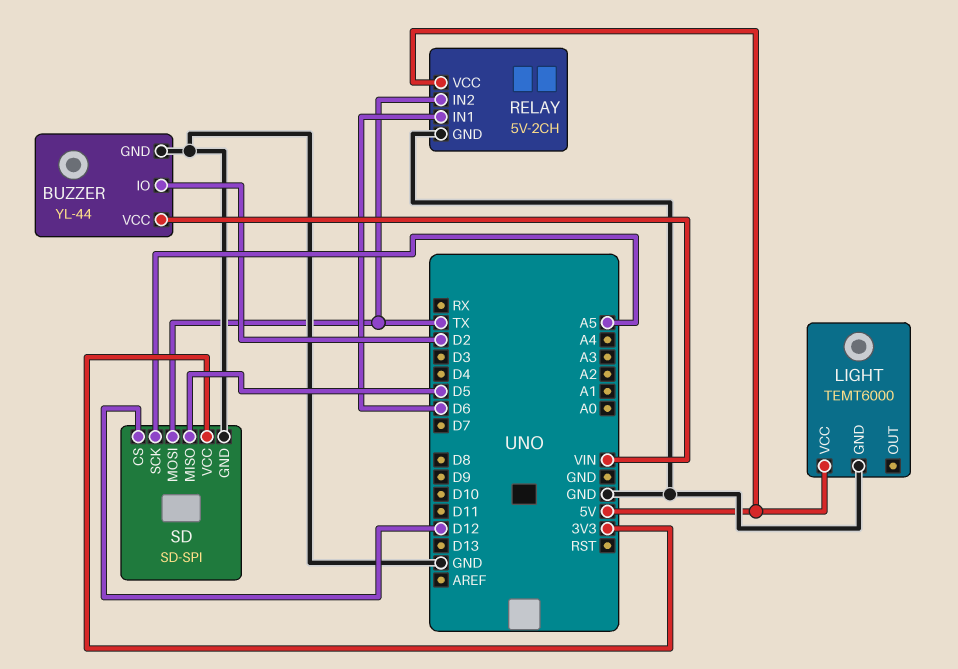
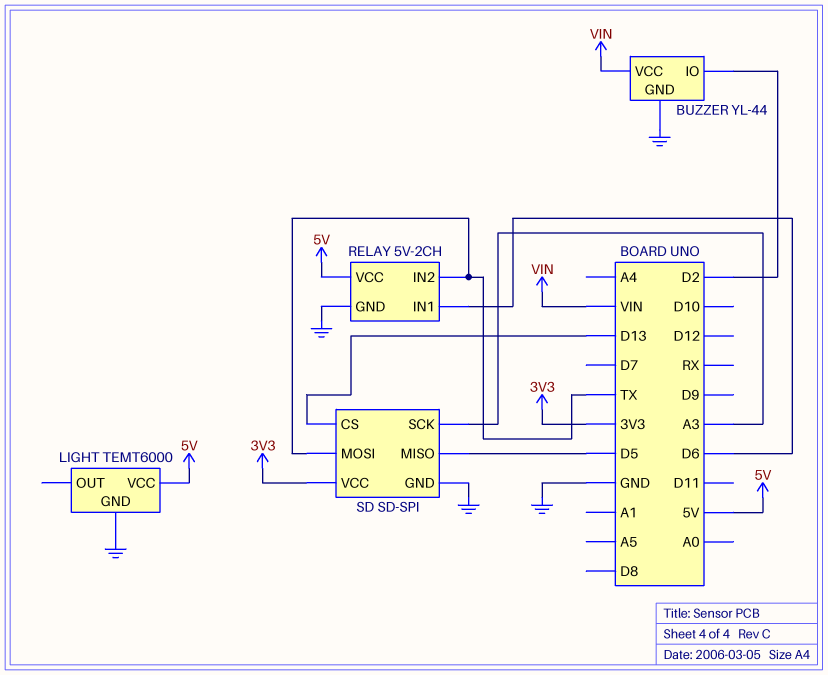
SD pin CS: D12 -> D13
SD pin SCK: A5 -> A3

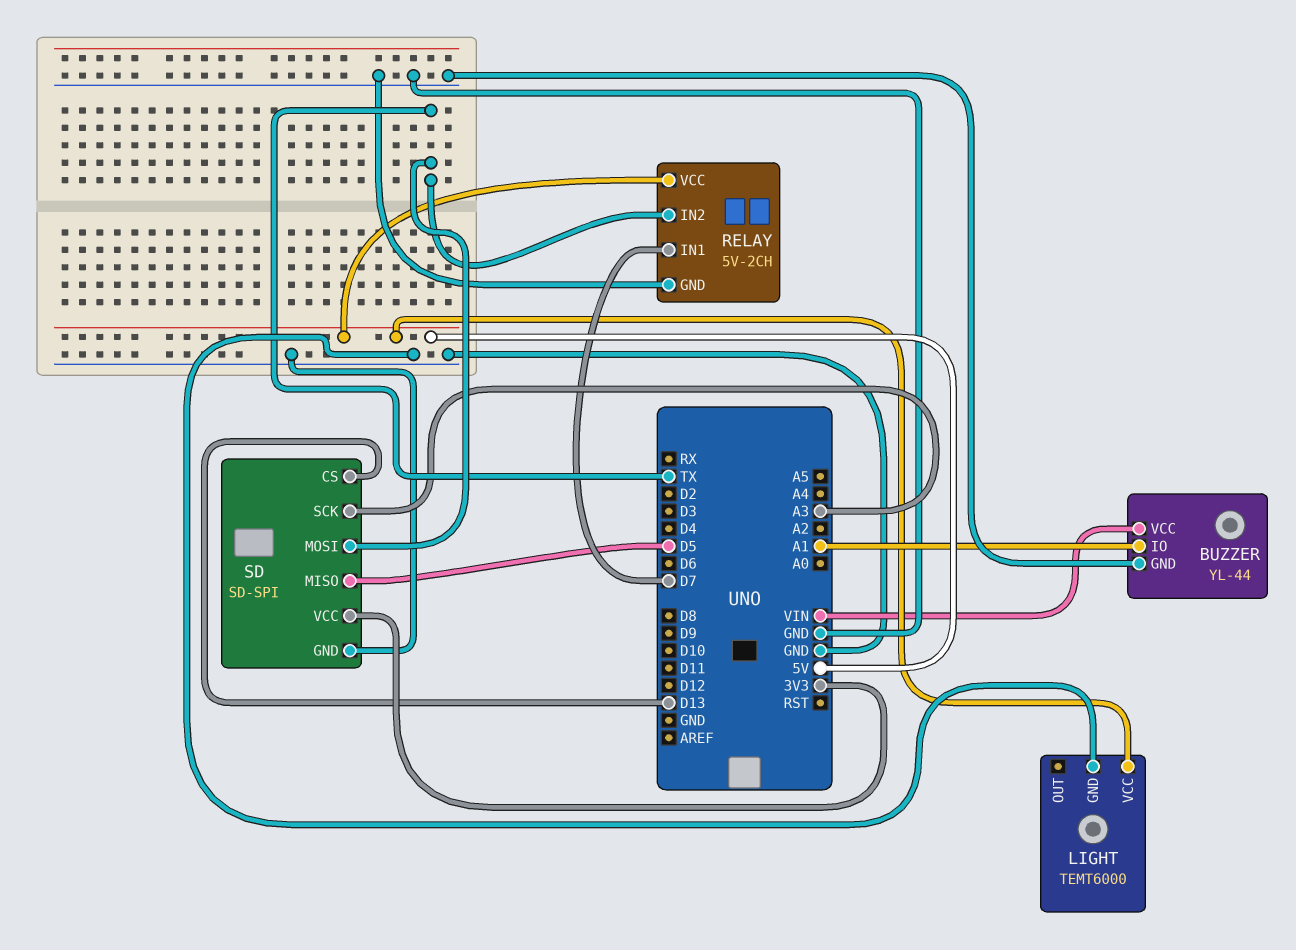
BUZZER pin IO: D2 -> A1
RELAY pin IN1: D6 -> D7

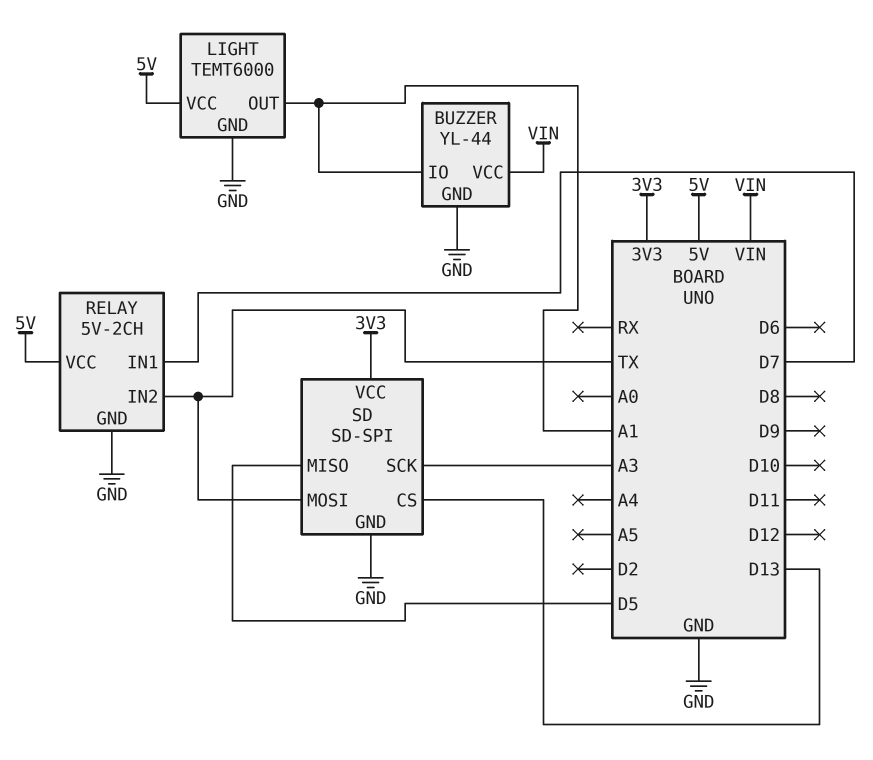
LIGHT pin OUT: none -> A1

